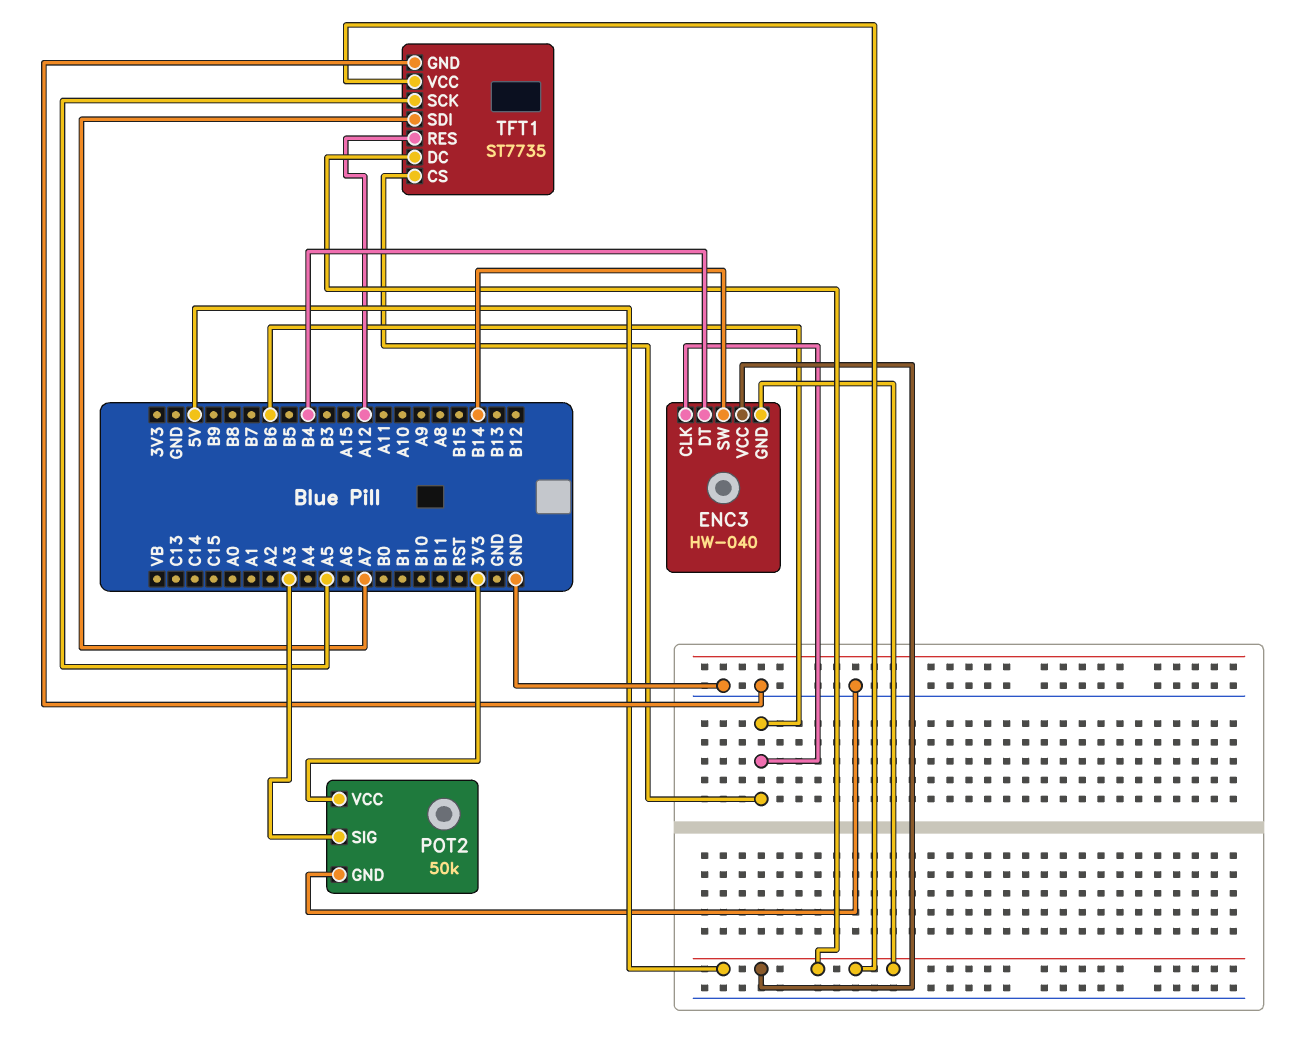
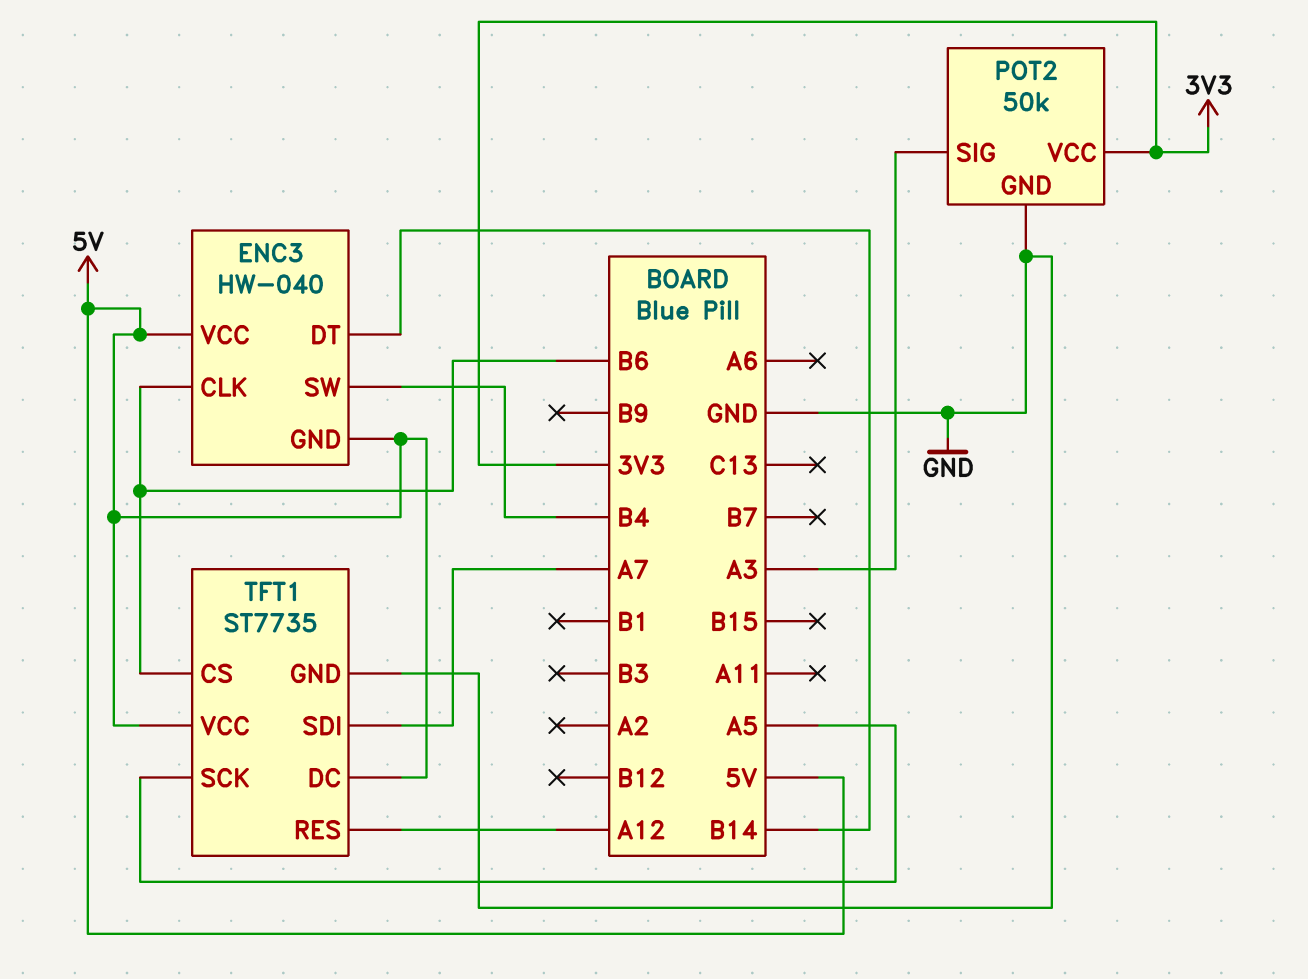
ENC3 pin DT: B4 -> B14
ENC3 pin SW: B14 -> B4

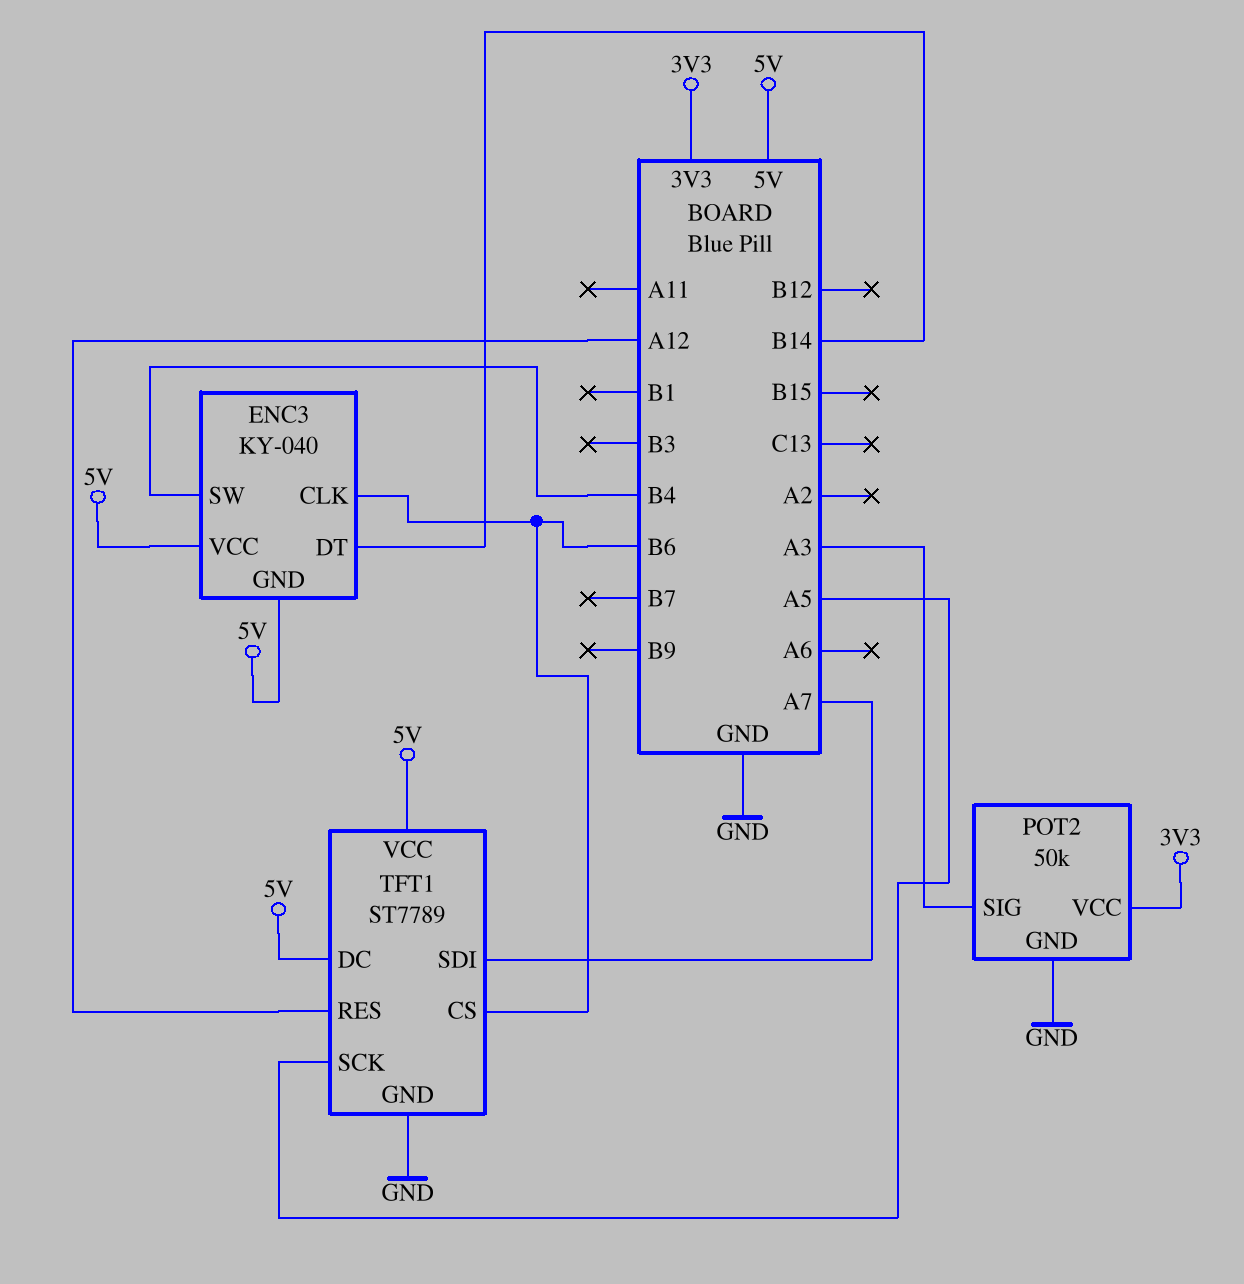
ENC3: HW-040 -> KY-040
TFT1: ST7735 -> ST7789

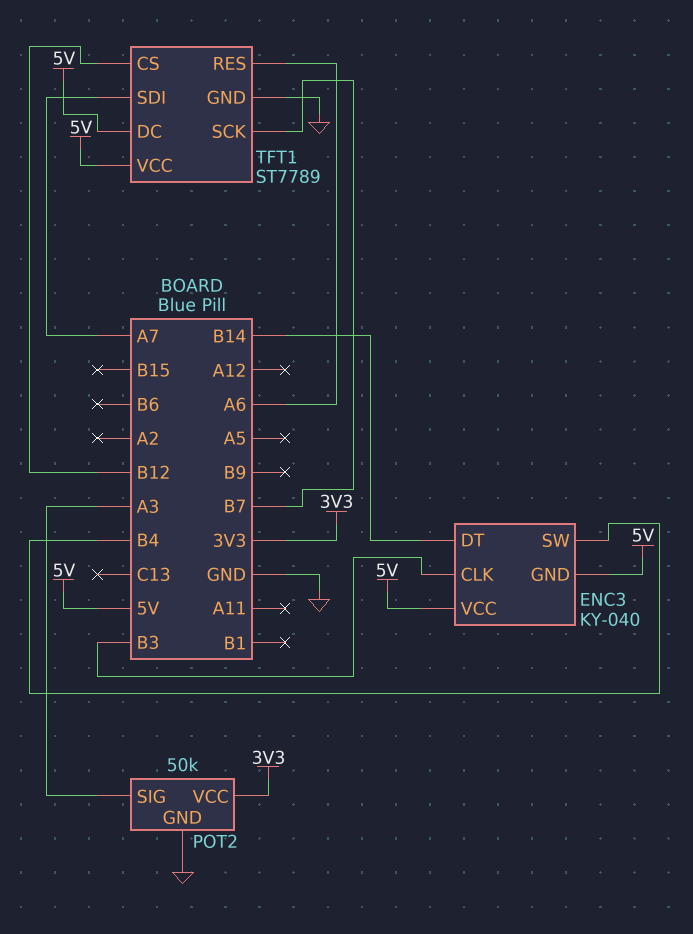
ENC3 pin CLK: B6 -> B3
TFT1 pin CS: B6 -> B12
TFT1 pin RES: A12 -> A6
TFT1 pin SCK: A5 -> B7

